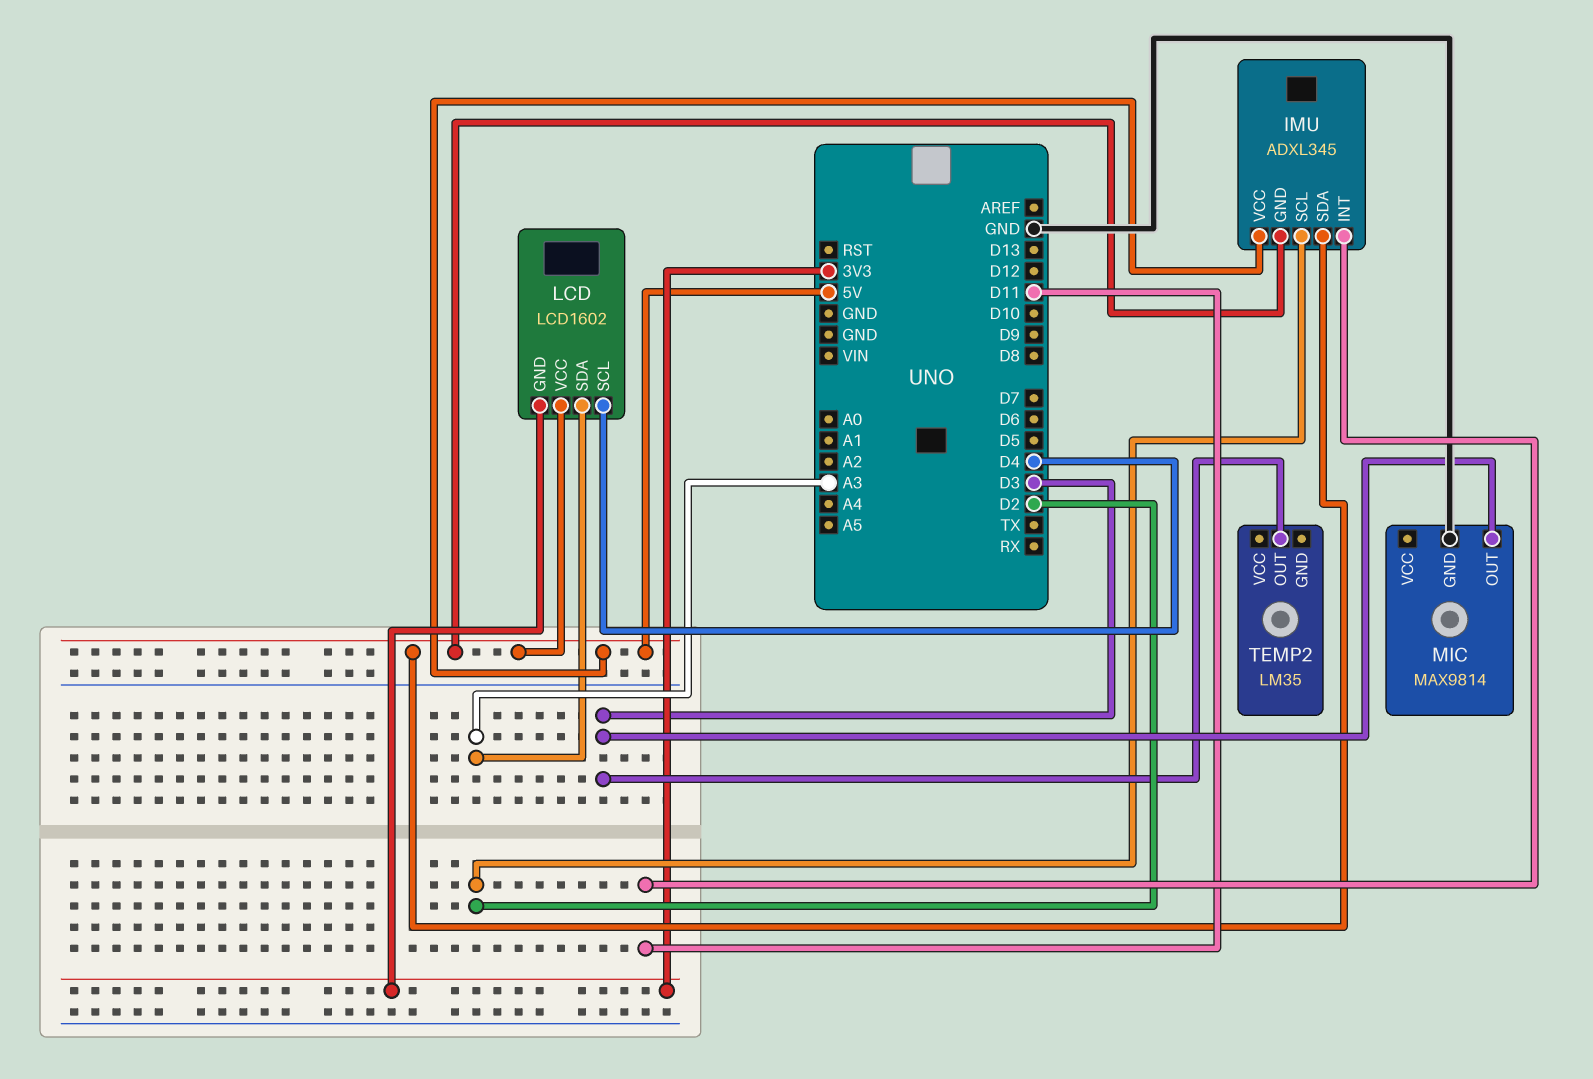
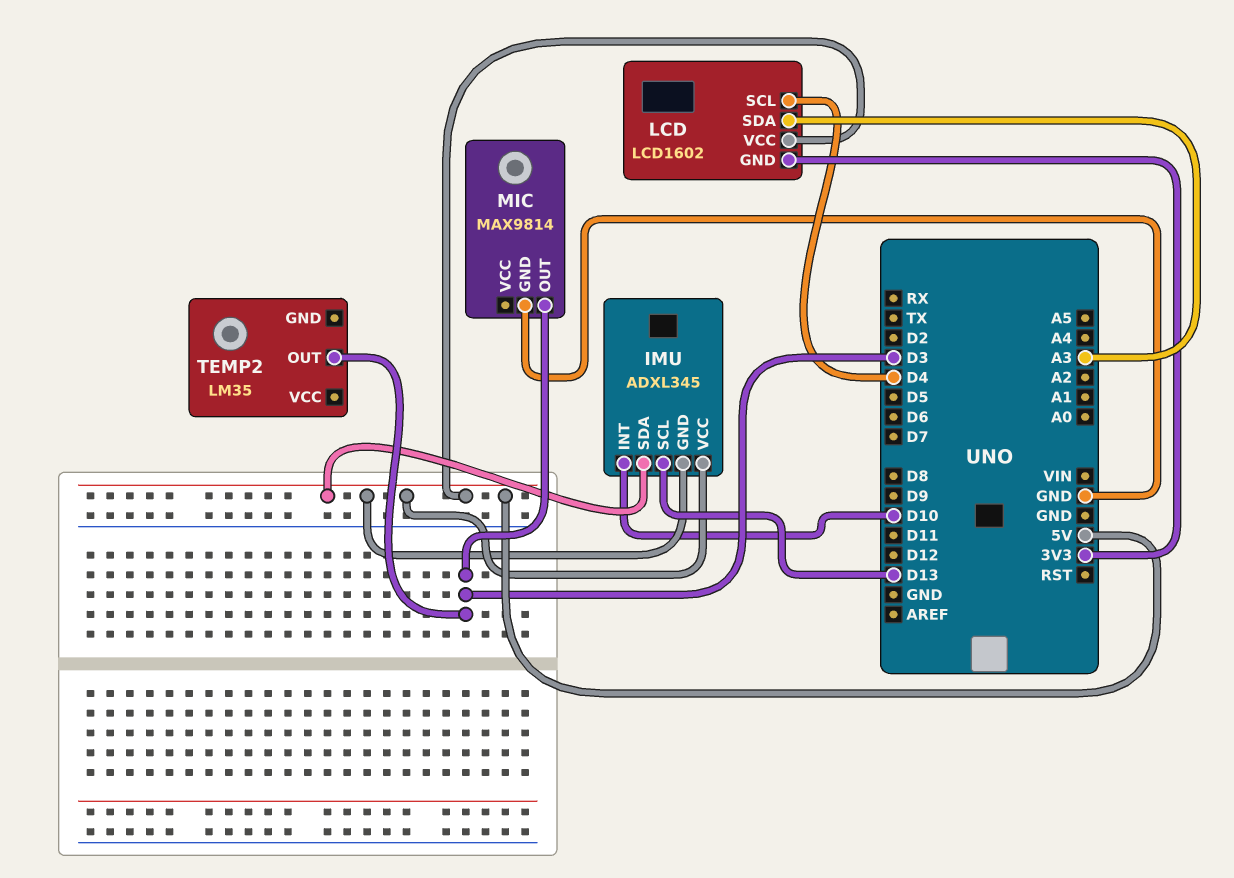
IMU pin INT: D11 -> D10
IMU pin SCL: D2 -> D13

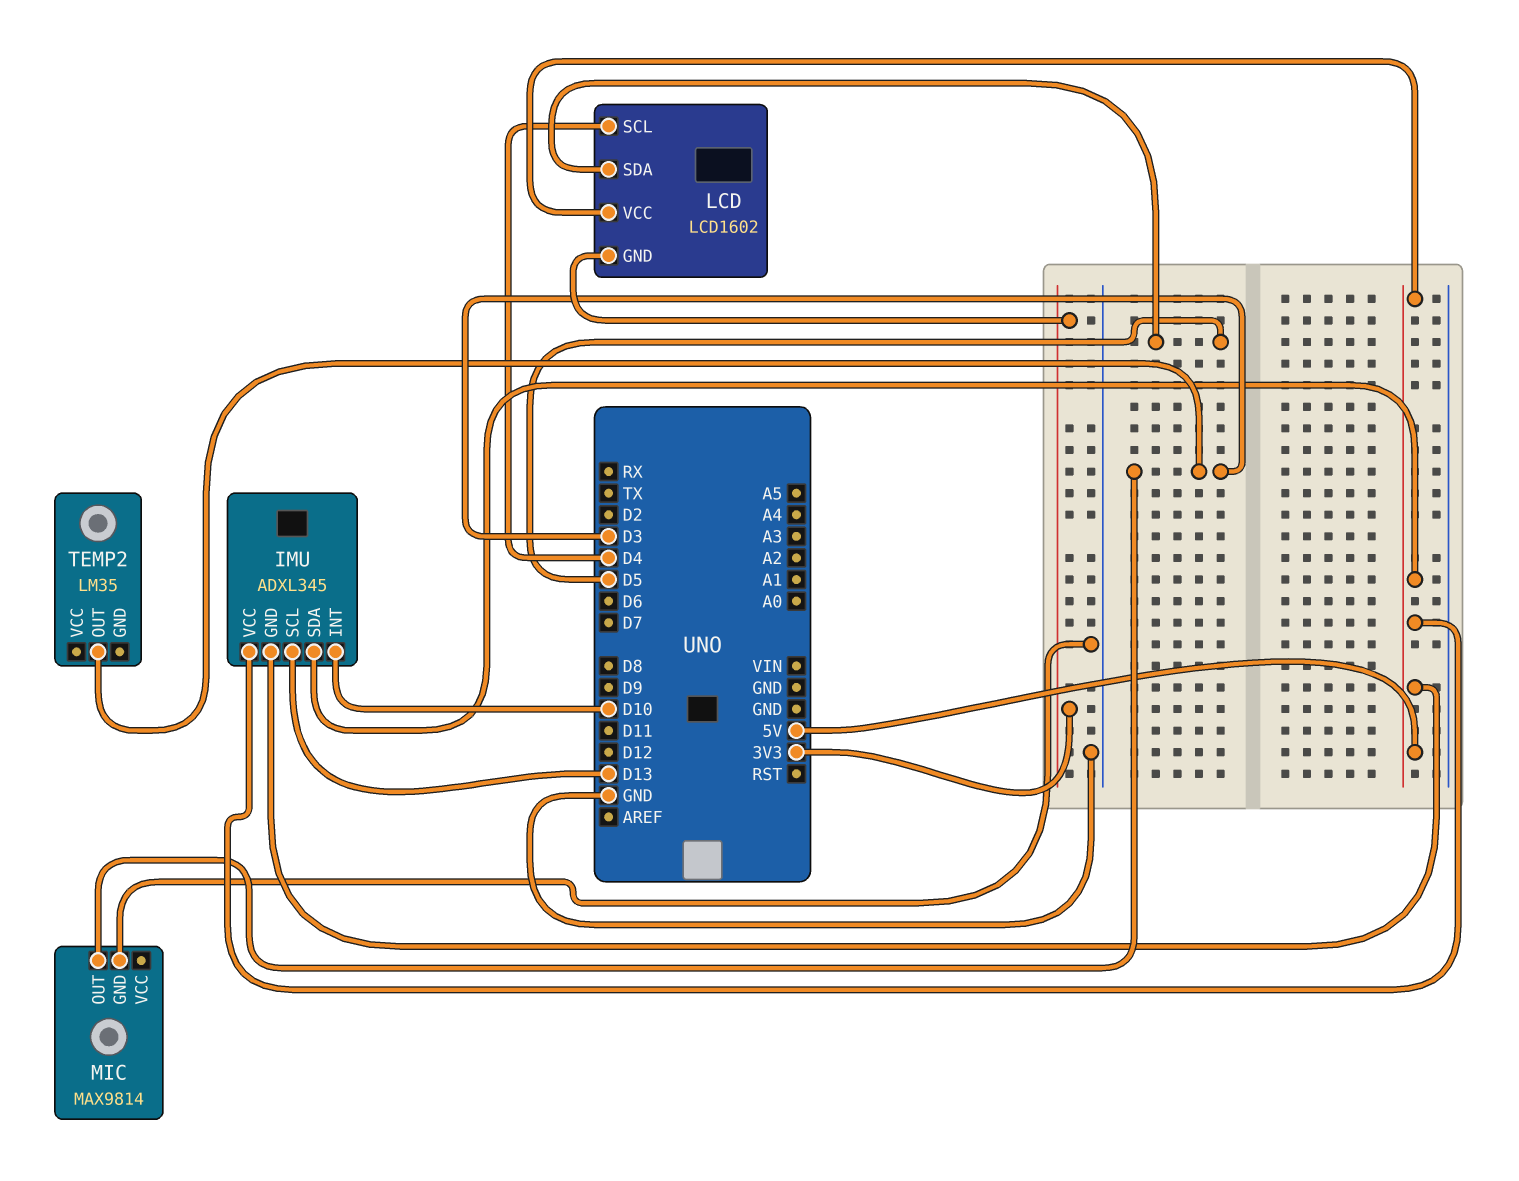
LCD pin SDA: A3 -> D5

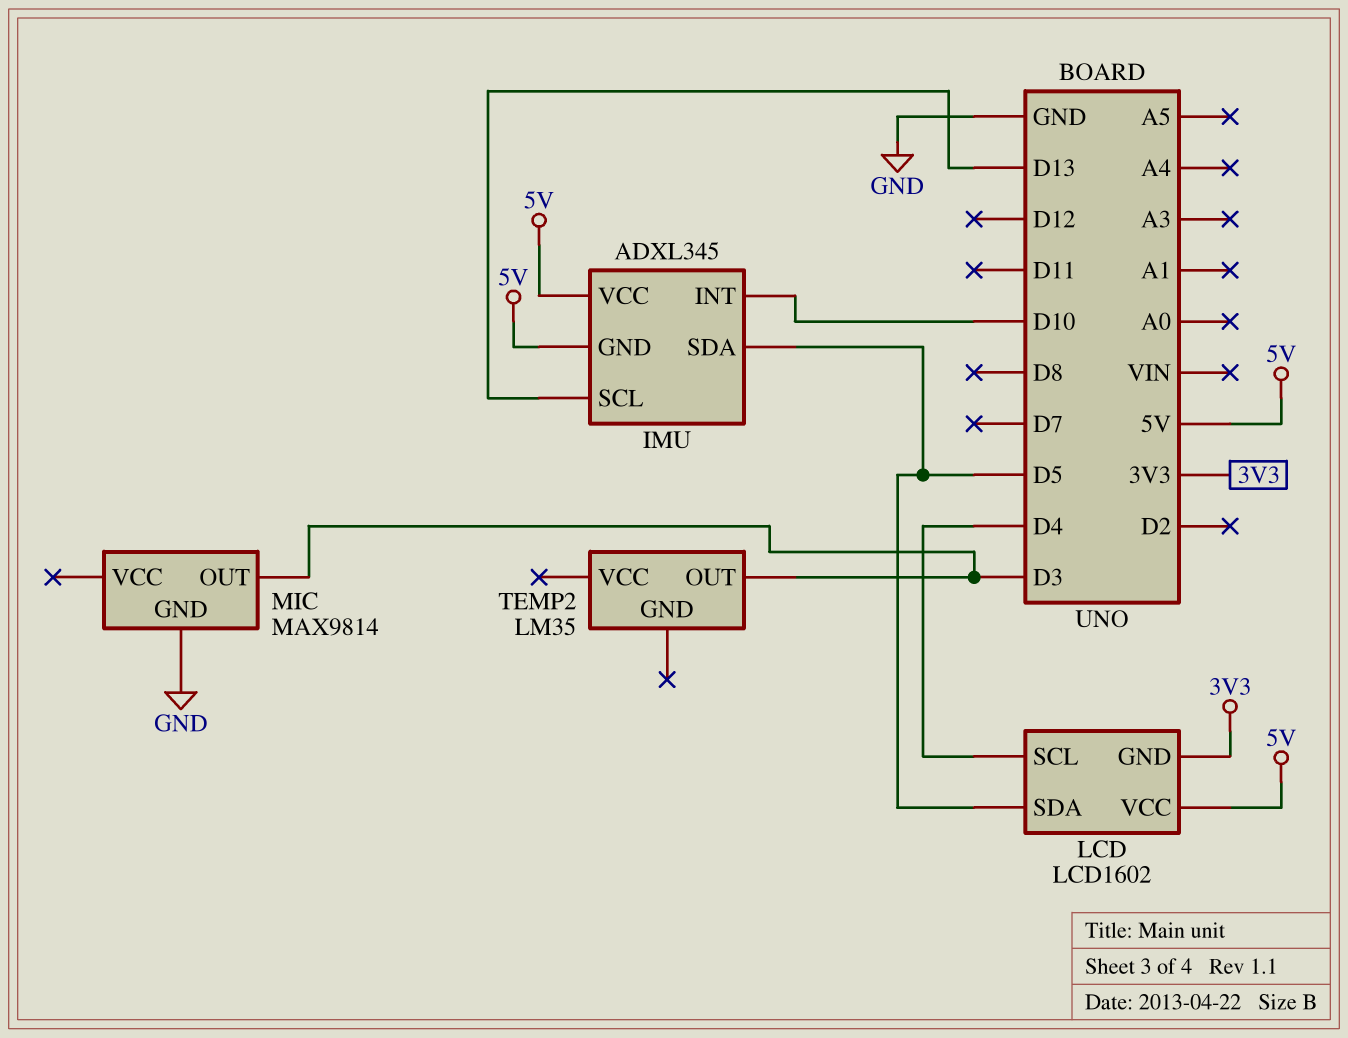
IMU pin SDA: 5V -> D5

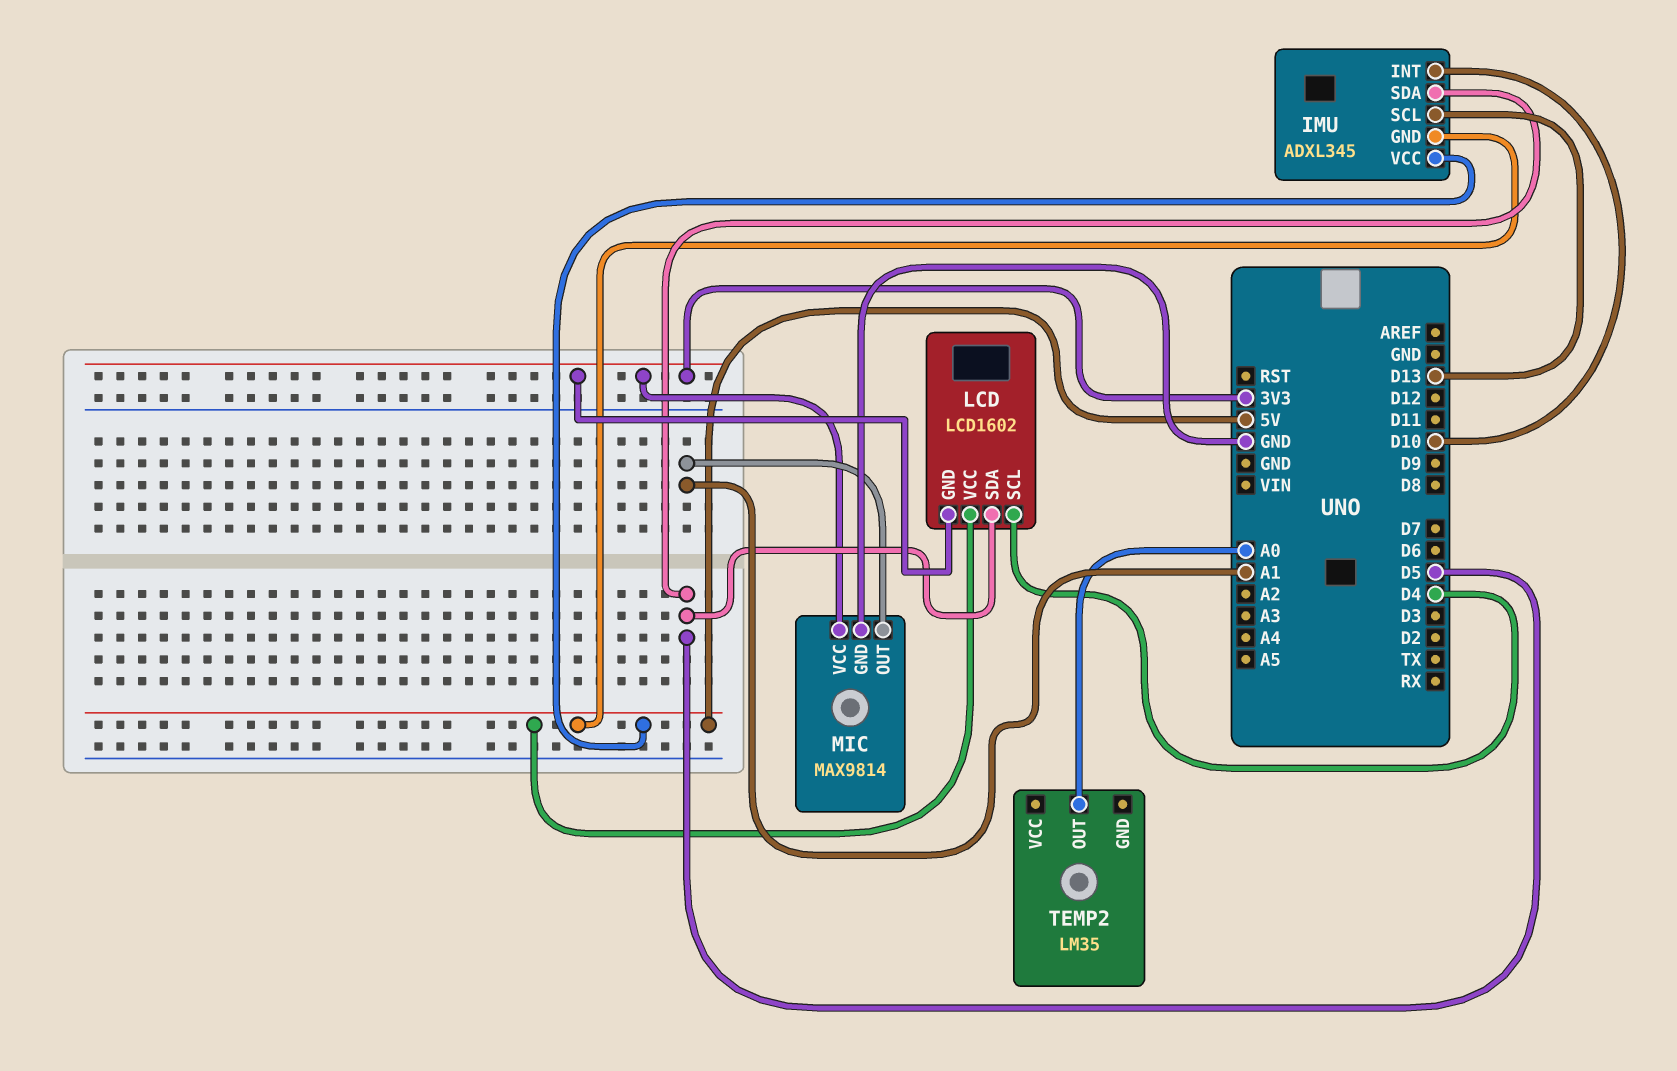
MIC pin OUT: D3 -> A1
MIC pin VCC: none -> 3V3
TEMP2 pin OUT: D3 -> A0

